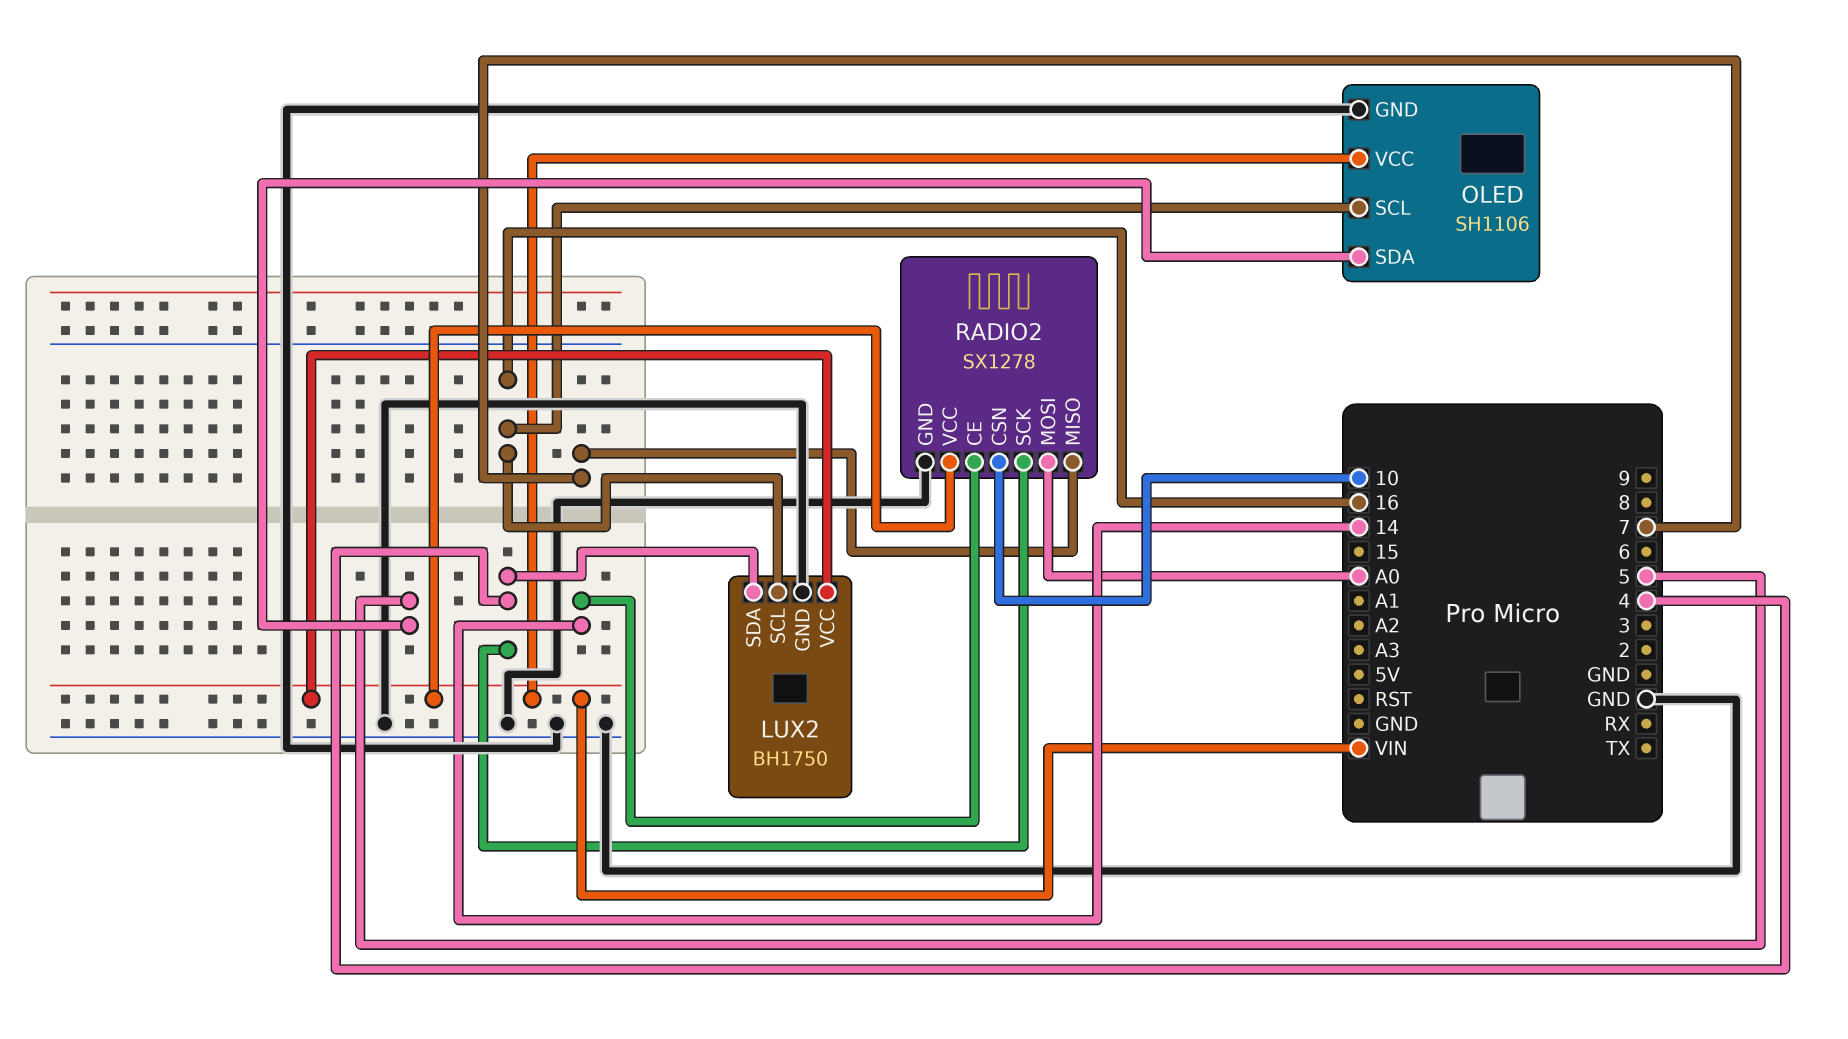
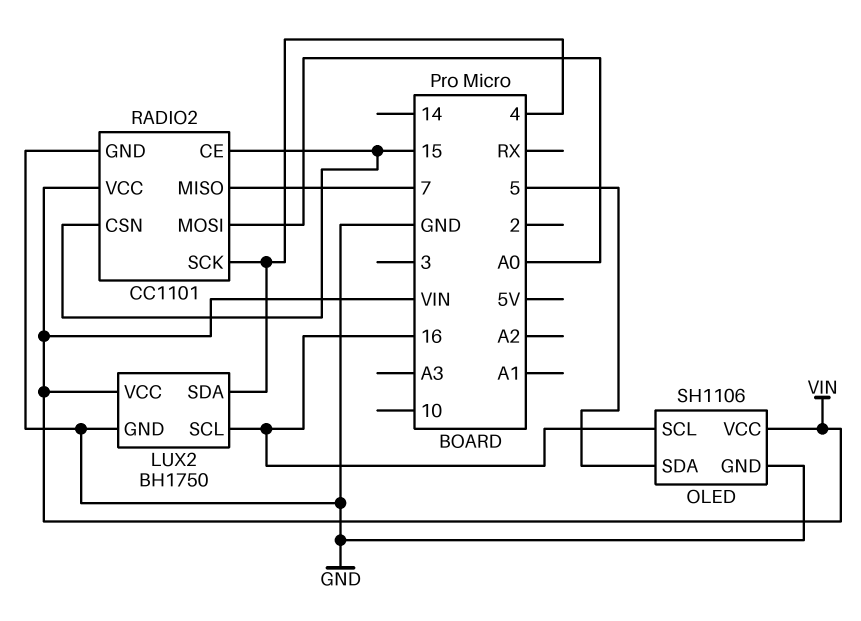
RADIO2: SX1278 -> CC1101
RADIO2 pin CE: 14 -> 15
RADIO2 pin CSN: 10 -> 15

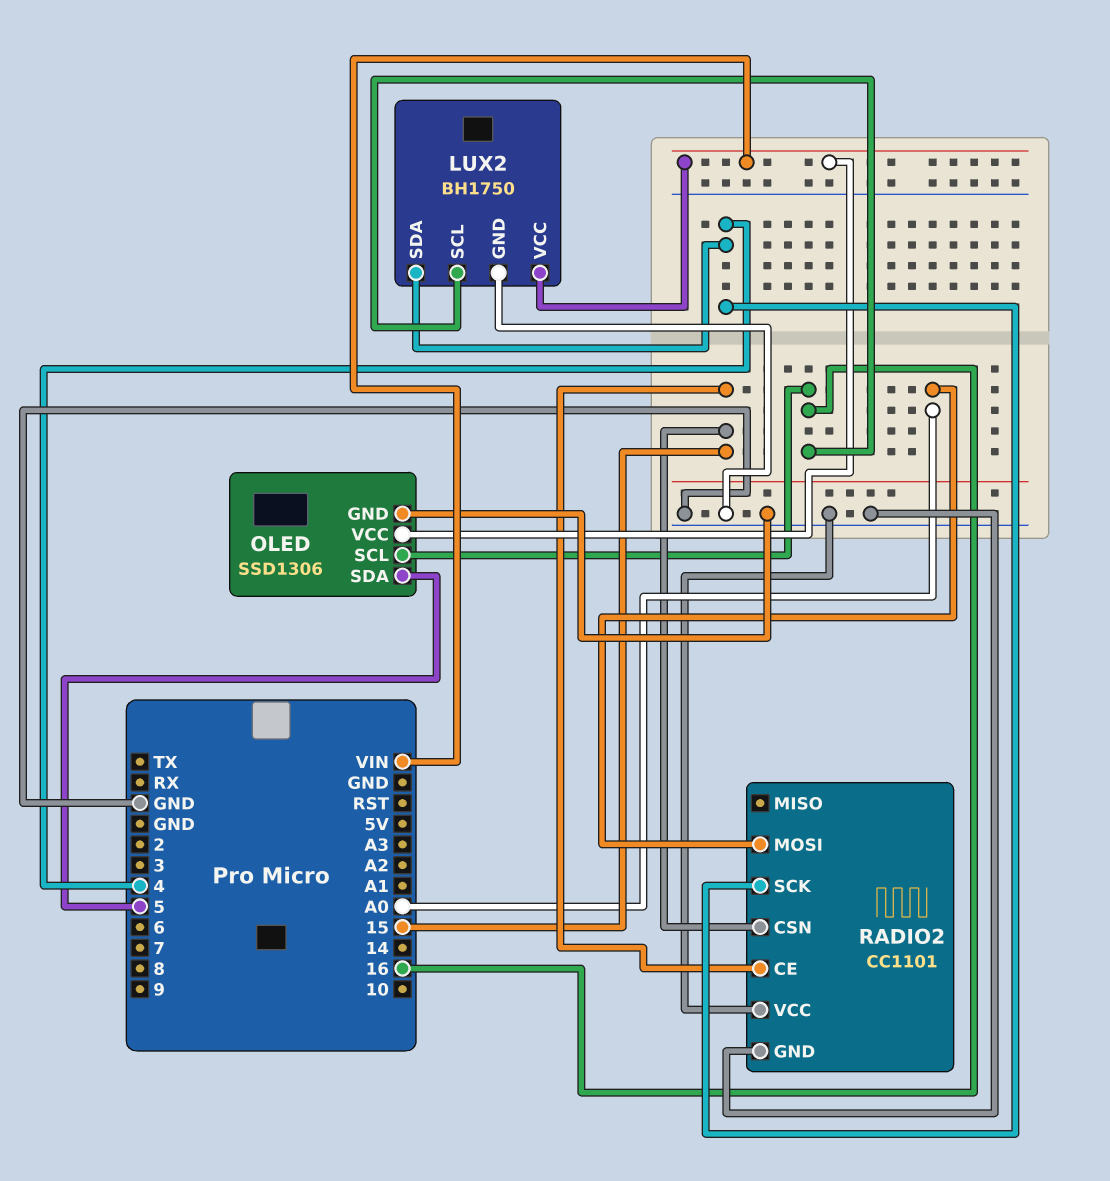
OLED: SH1106 -> SSD1306
RADIO2 pin MISO: 7 -> none
RADIO2 pin VCC: VIN -> GND

